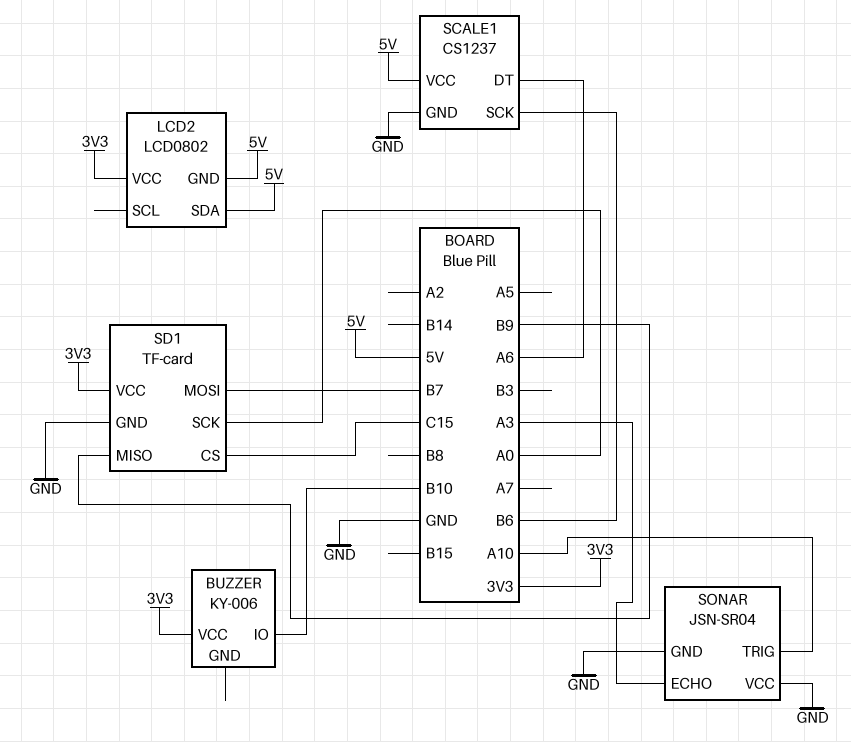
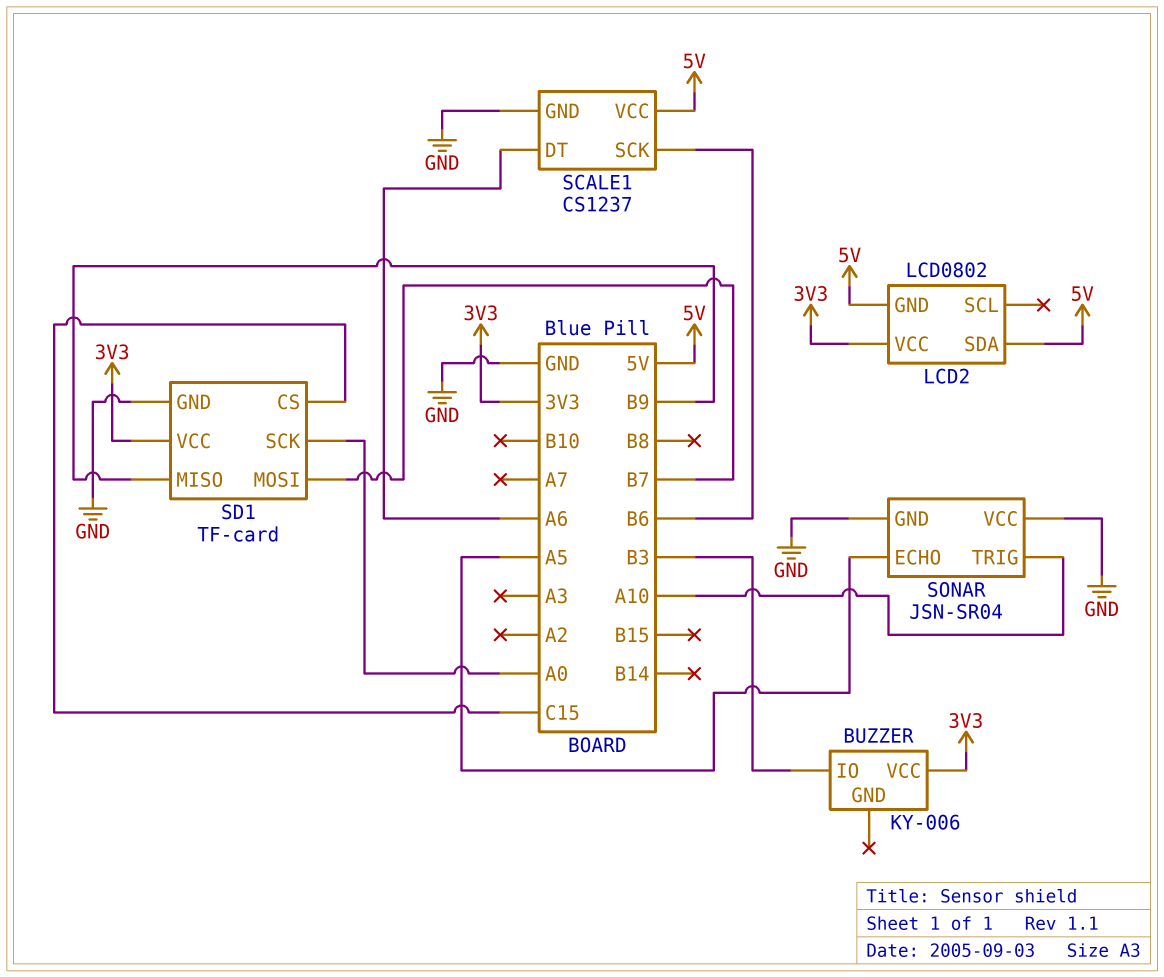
BUZZER pin IO: B10 -> B3
SONAR pin ECHO: A3 -> A5

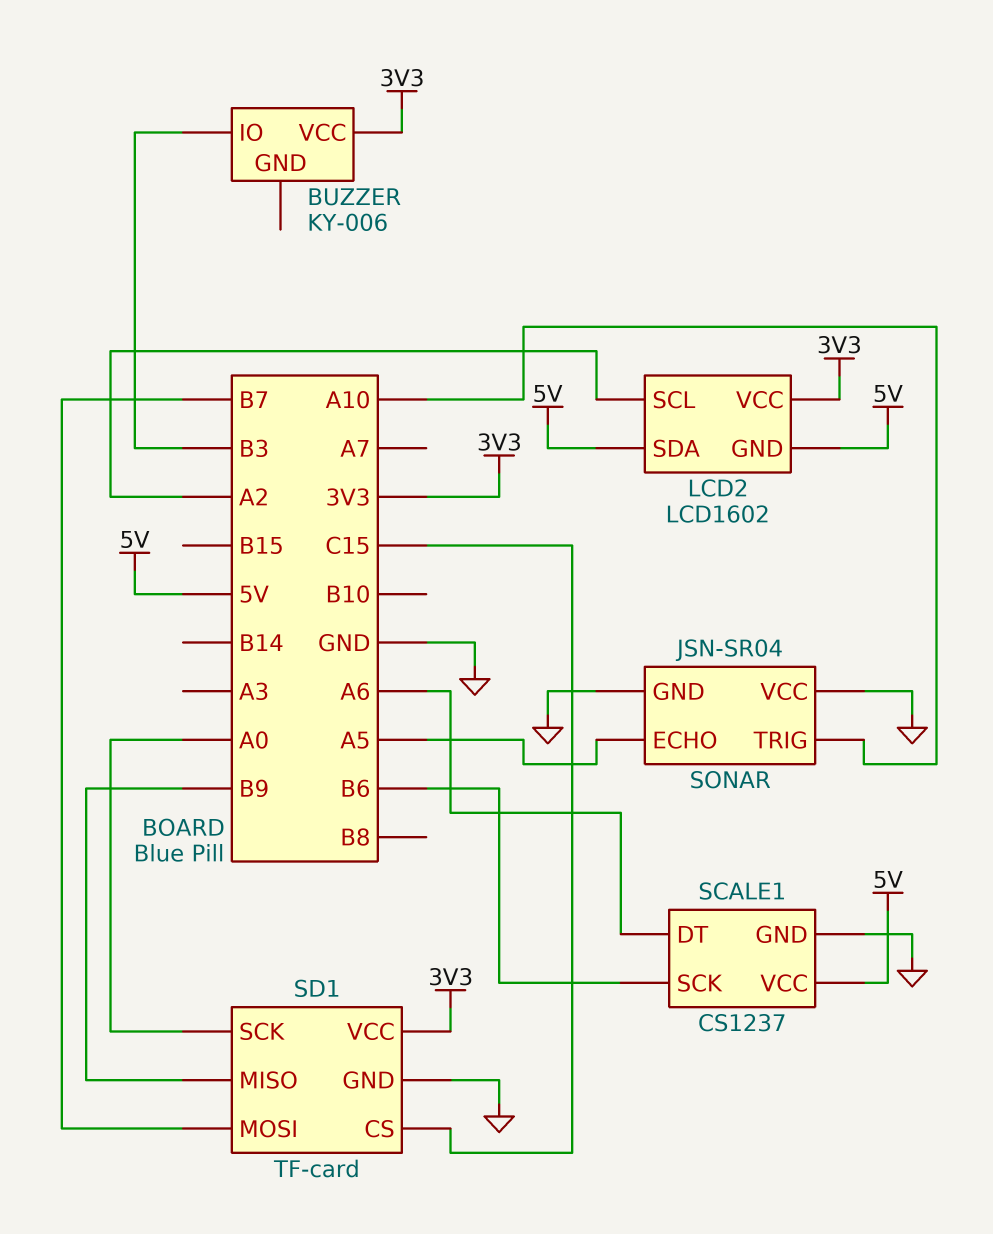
LCD2: LCD0802 -> LCD1602
LCD2 pin SCL: none -> A2

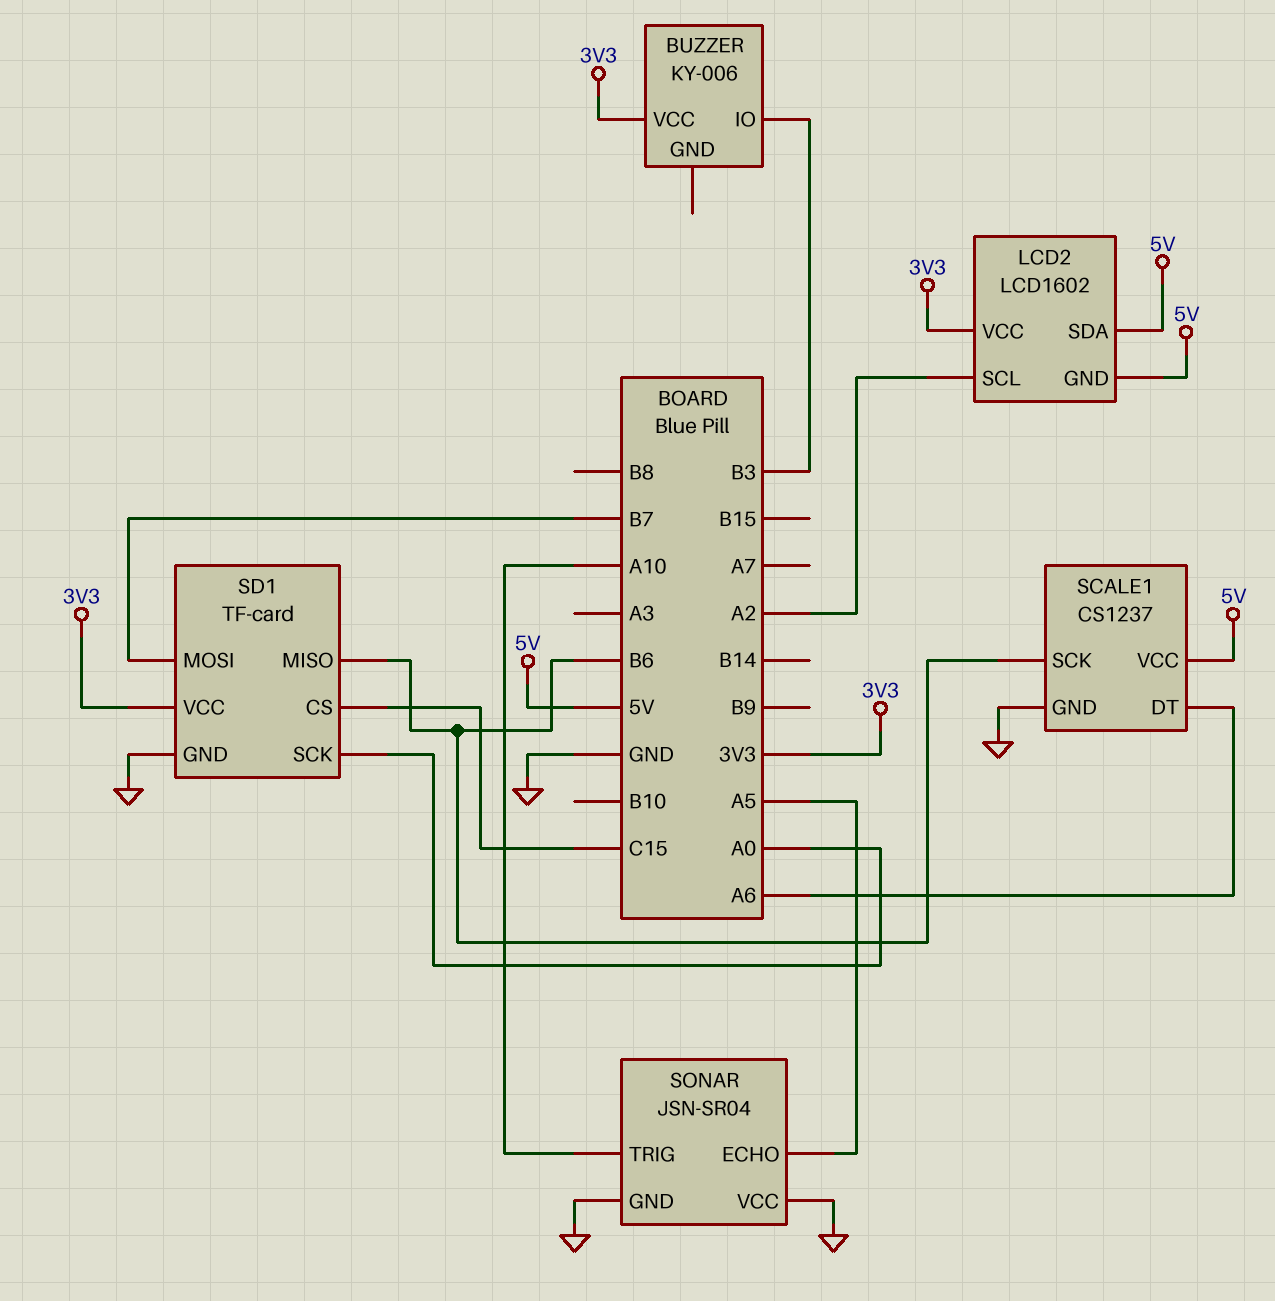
SD1 pin MISO: B9 -> B6

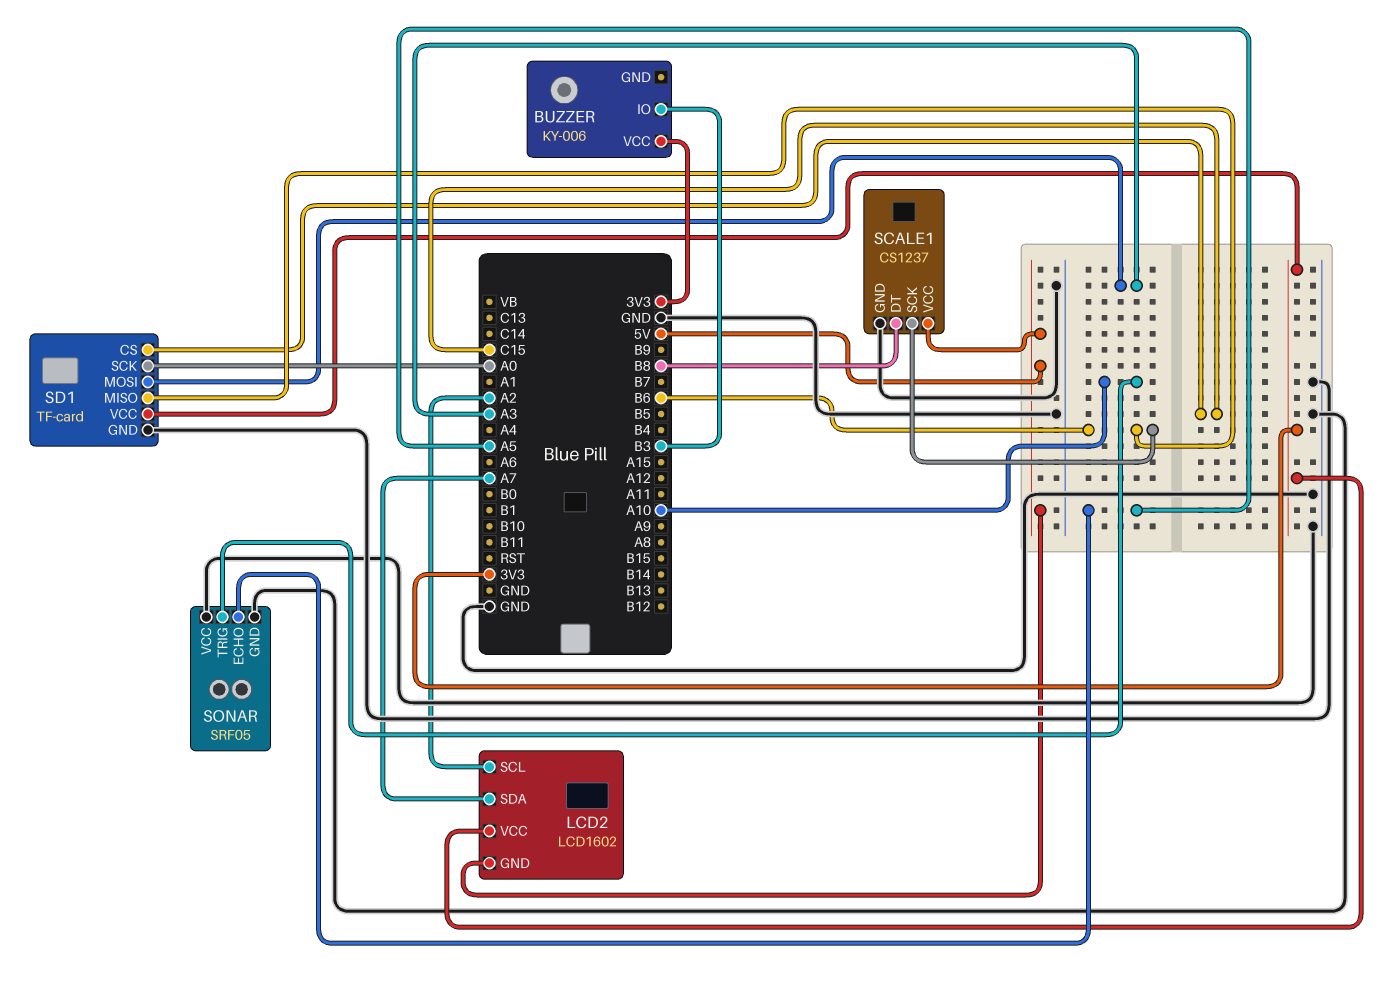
LCD2 pin SDA: 5V -> A7
SCALE1 pin DT: A6 -> B8
SD1 pin MOSI: B7 -> A3
SONAR: JSN-SR04 -> SRF05

